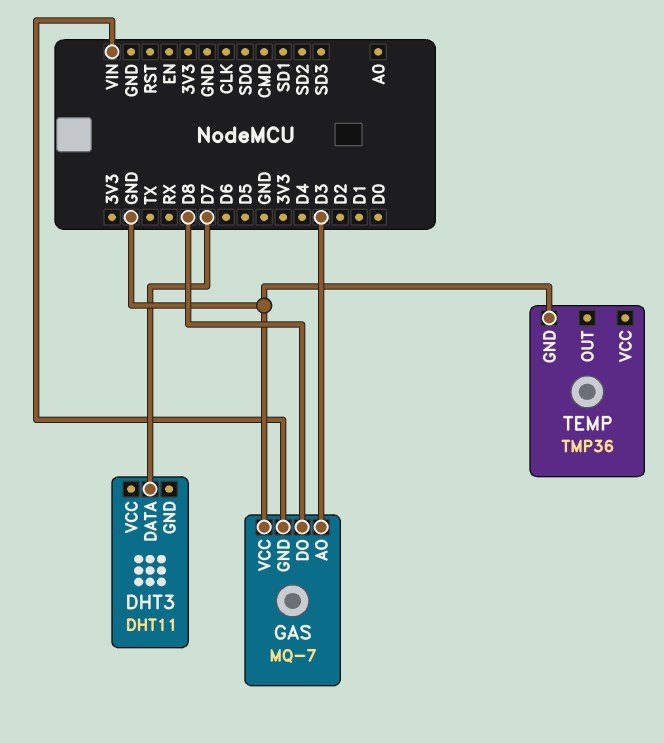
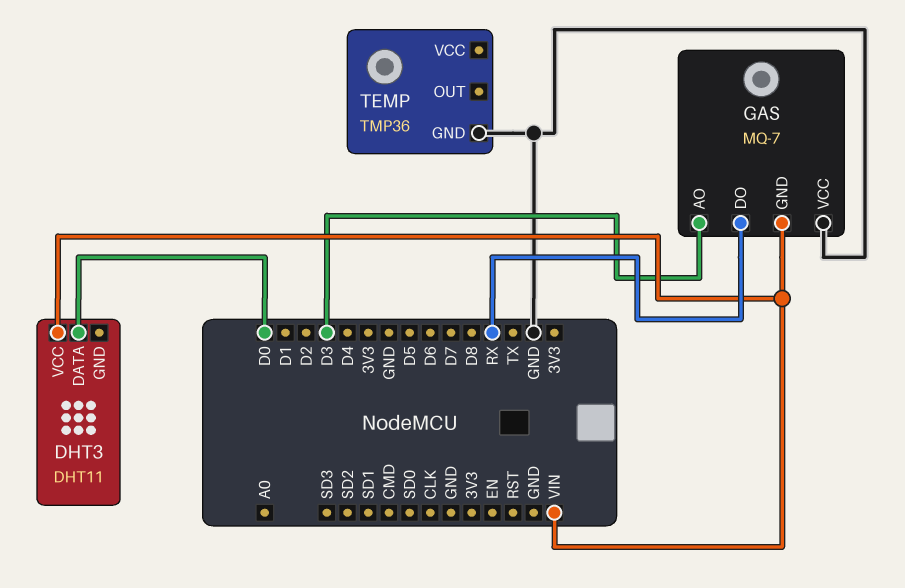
DHT3 pin DATA: D7 -> D0
DHT3 pin VCC: none -> VIN
GAS pin DO: D8 -> RX

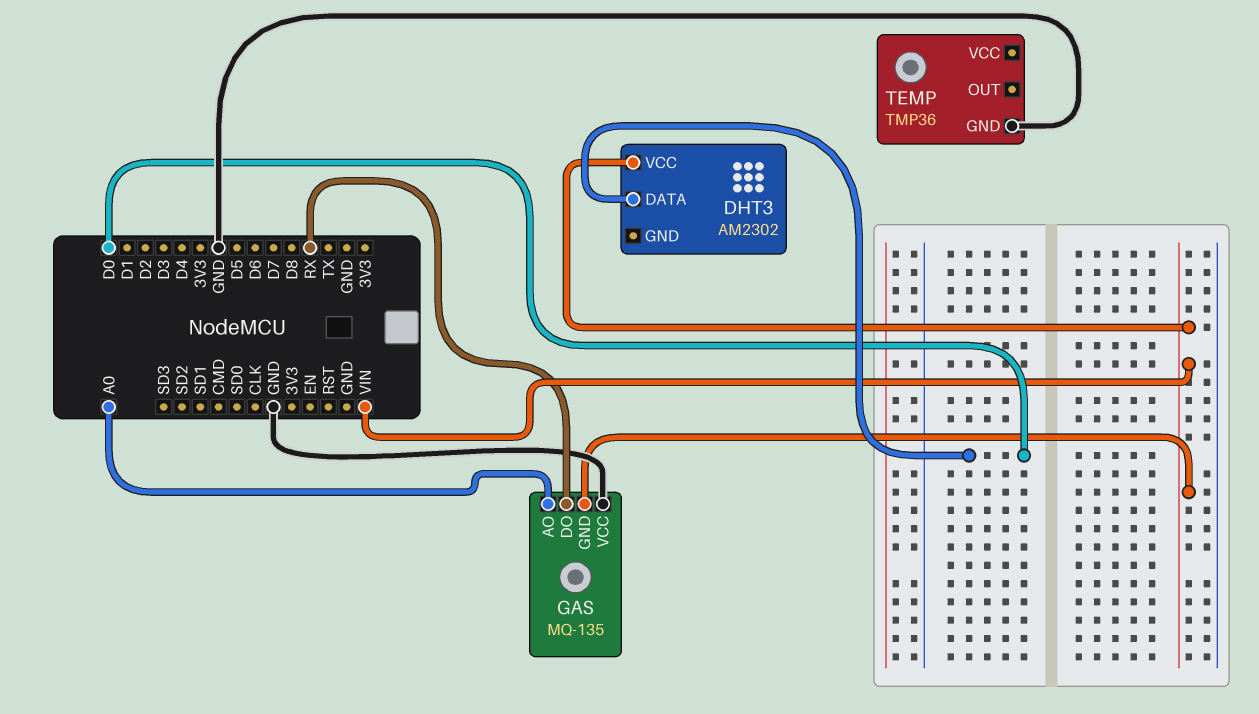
DHT3: DHT11 -> AM2302
GAS: MQ-7 -> MQ-135
GAS pin AO: D3 -> A0

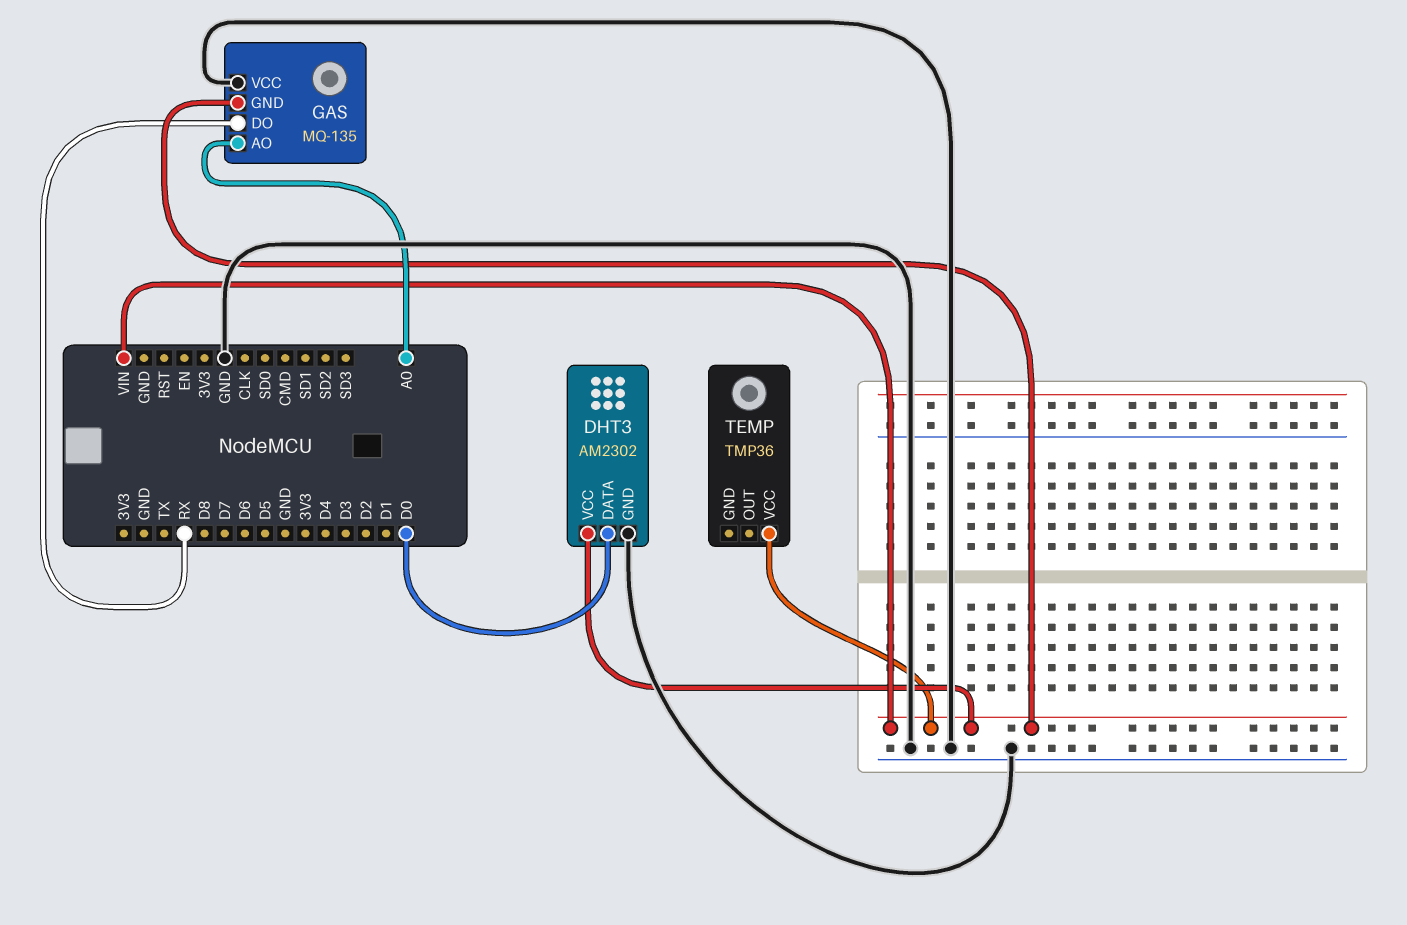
DHT3 pin GND: none -> GND
TEMP pin GND: GND -> none
TEMP pin VCC: none -> VIN

